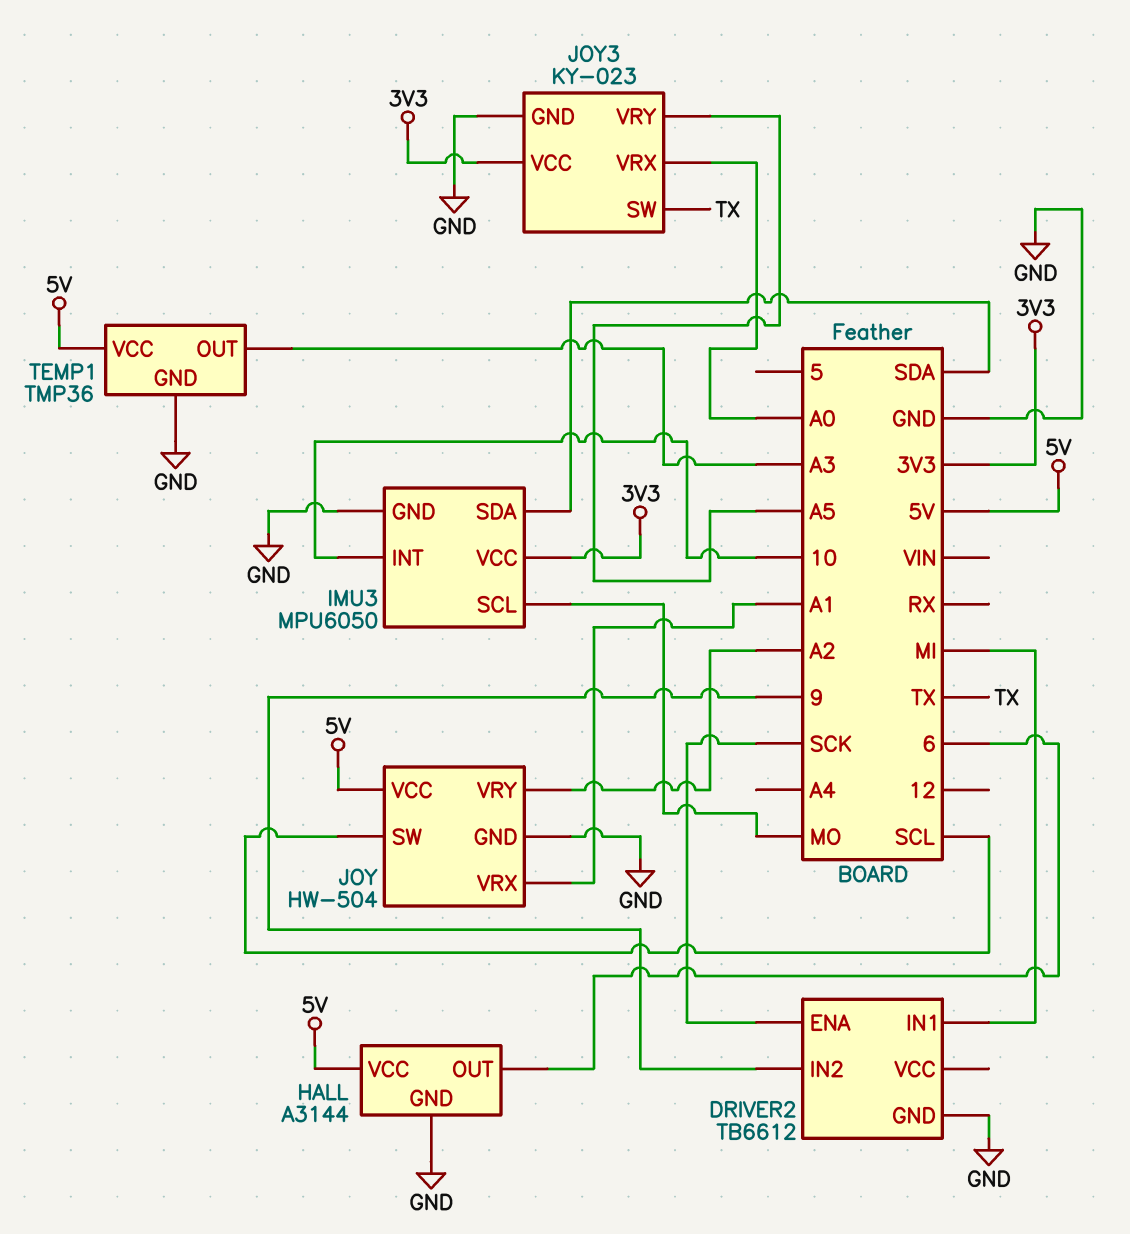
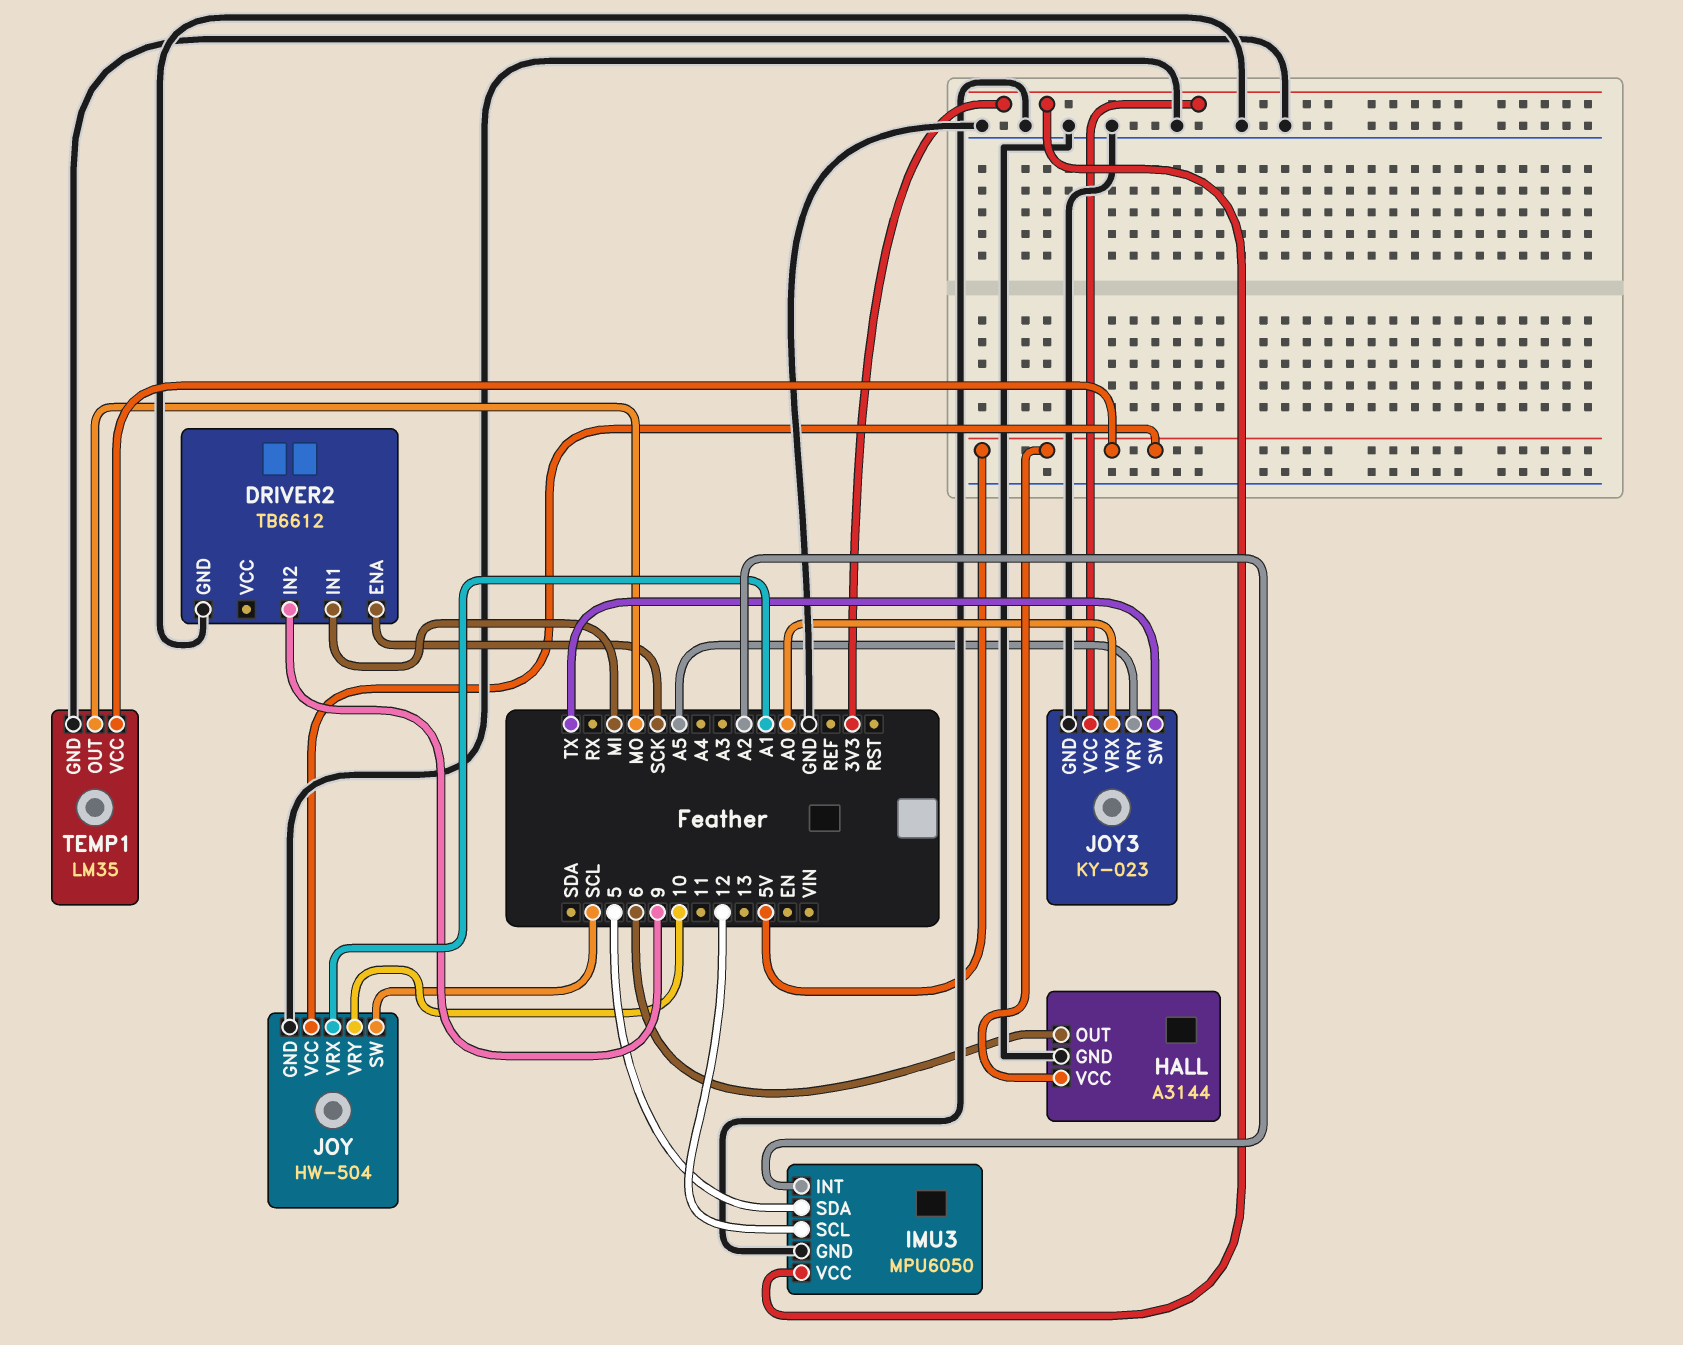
IMU3 pin INT: 10 -> A2
IMU3 pin SCL: MO -> 12
IMU3 pin SDA: SDA -> 5
JOY pin VRY: A2 -> 10
TEMP1: TMP36 -> LM35
TEMP1 pin OUT: A3 -> MO

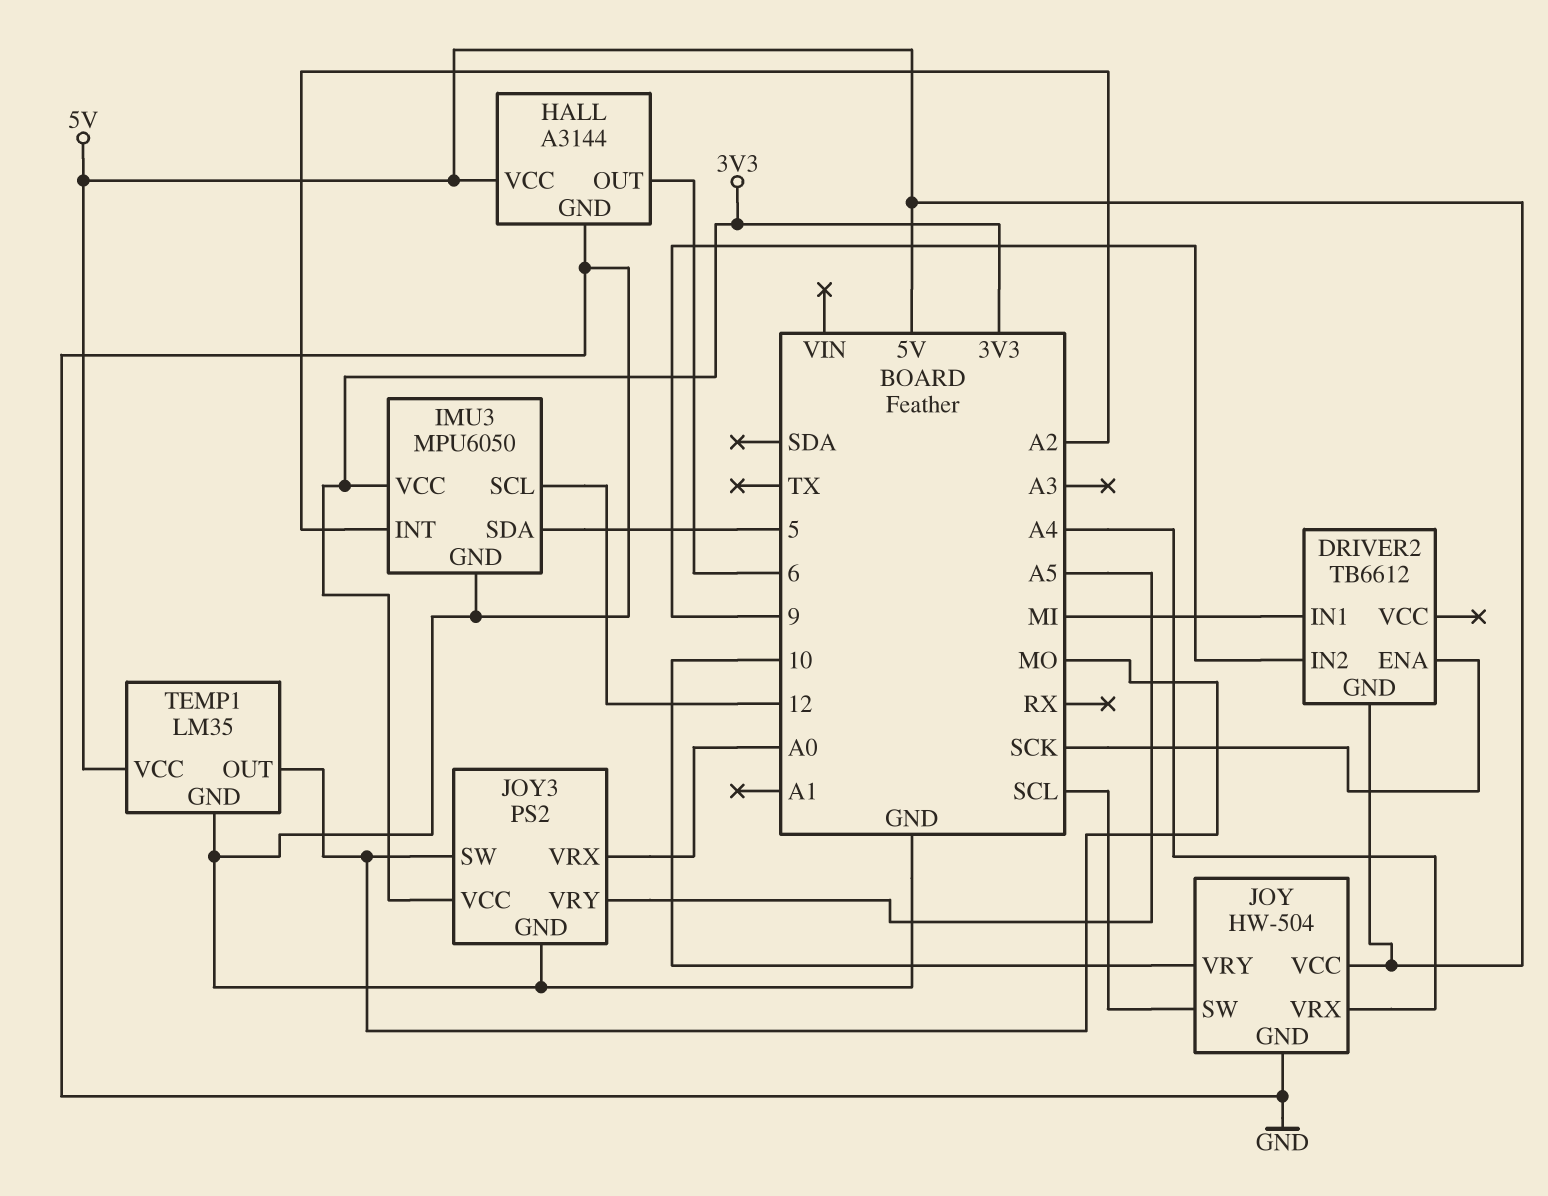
DRIVER2 pin GND: GND -> 5V
JOY pin VRX: A1 -> A4
JOY3: KY-023 -> PS2
JOY3 pin SW: TX -> MO

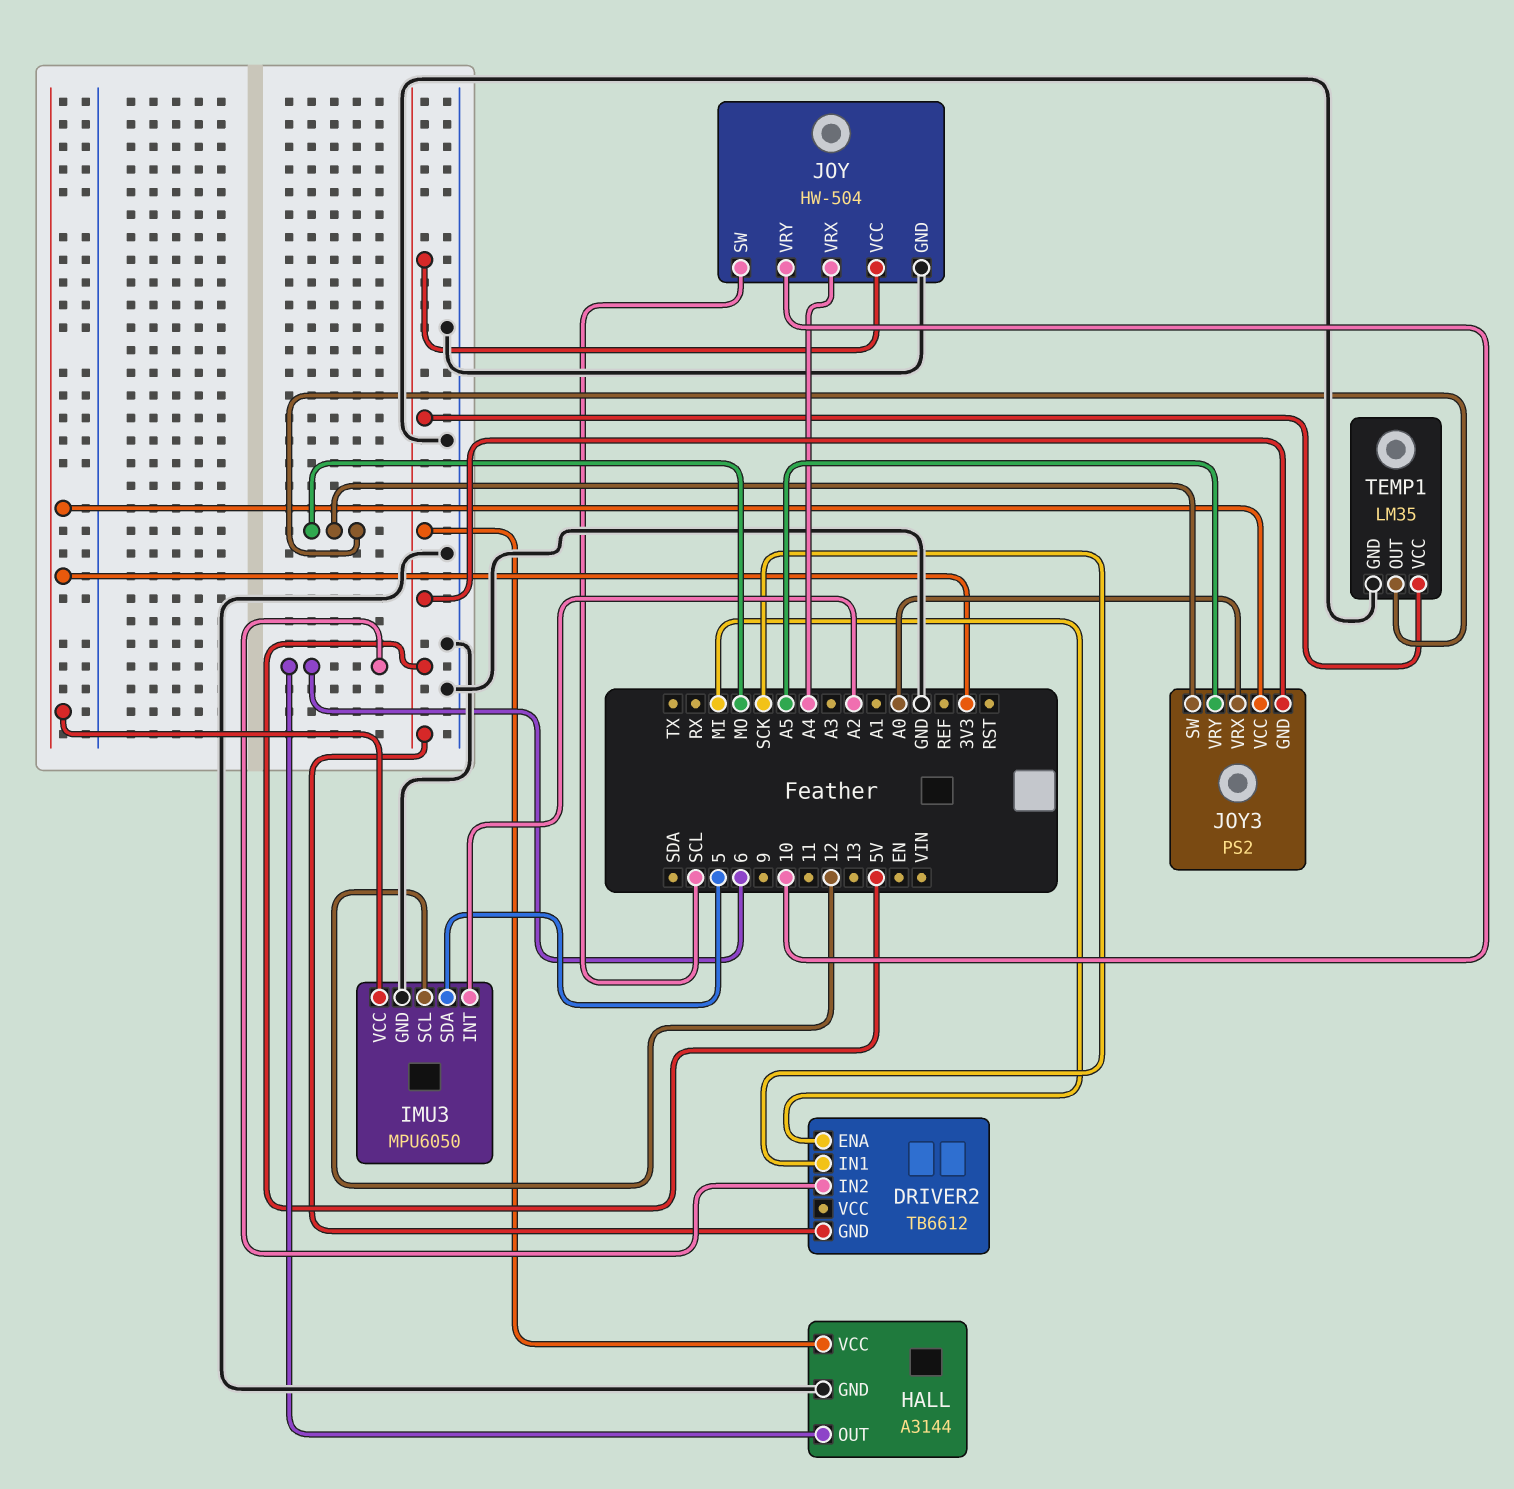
DRIVER2 pin ENA: SCK -> MI
DRIVER2 pin IN1: MI -> SCK
DRIVER2 pin IN2: 9 -> 6
JOY3 pin GND: GND -> 5V

